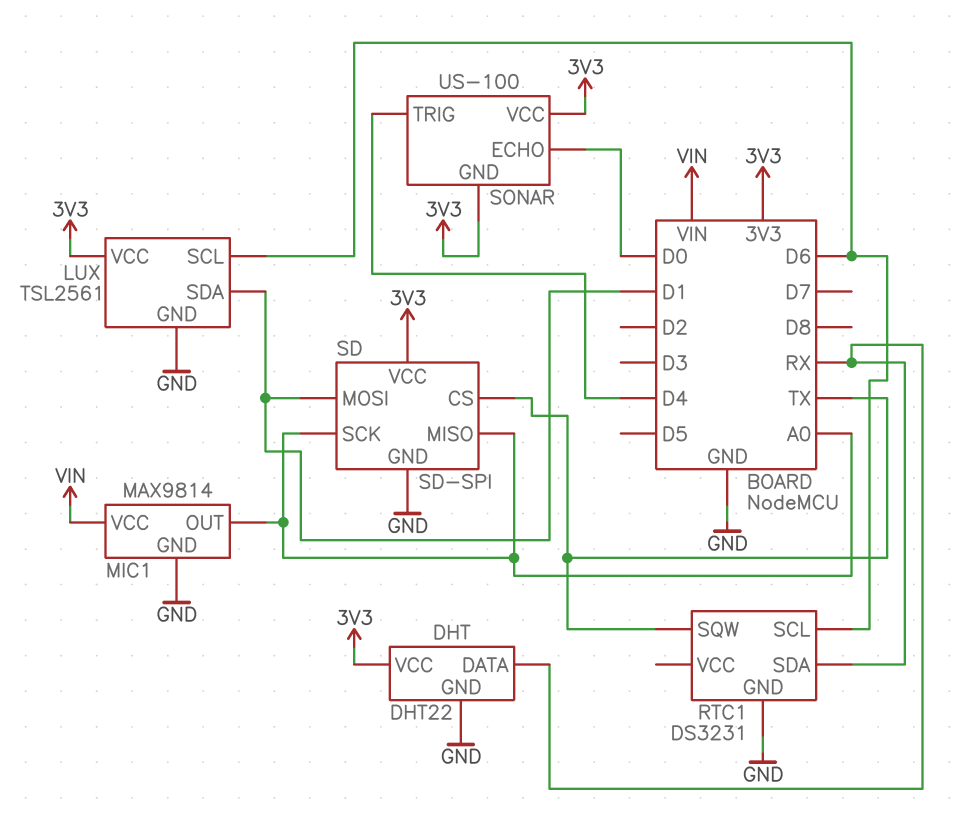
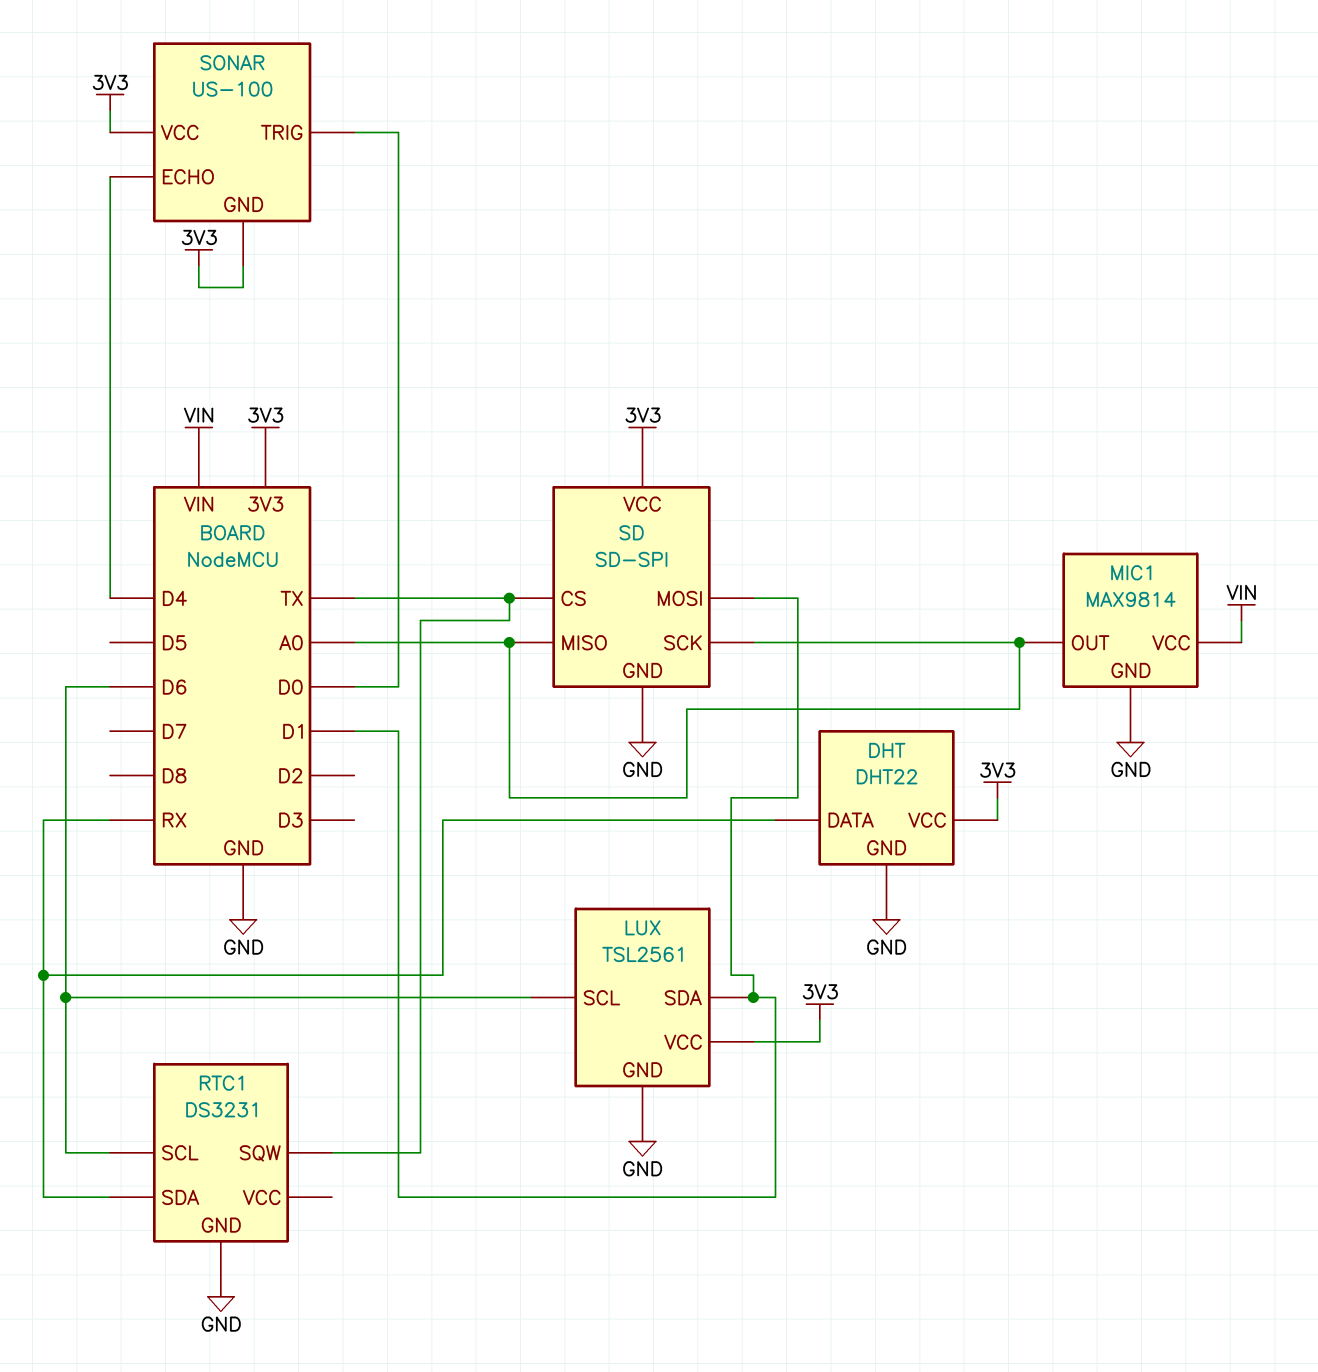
SONAR pin ECHO: D0 -> D4
SONAR pin TRIG: D4 -> D0

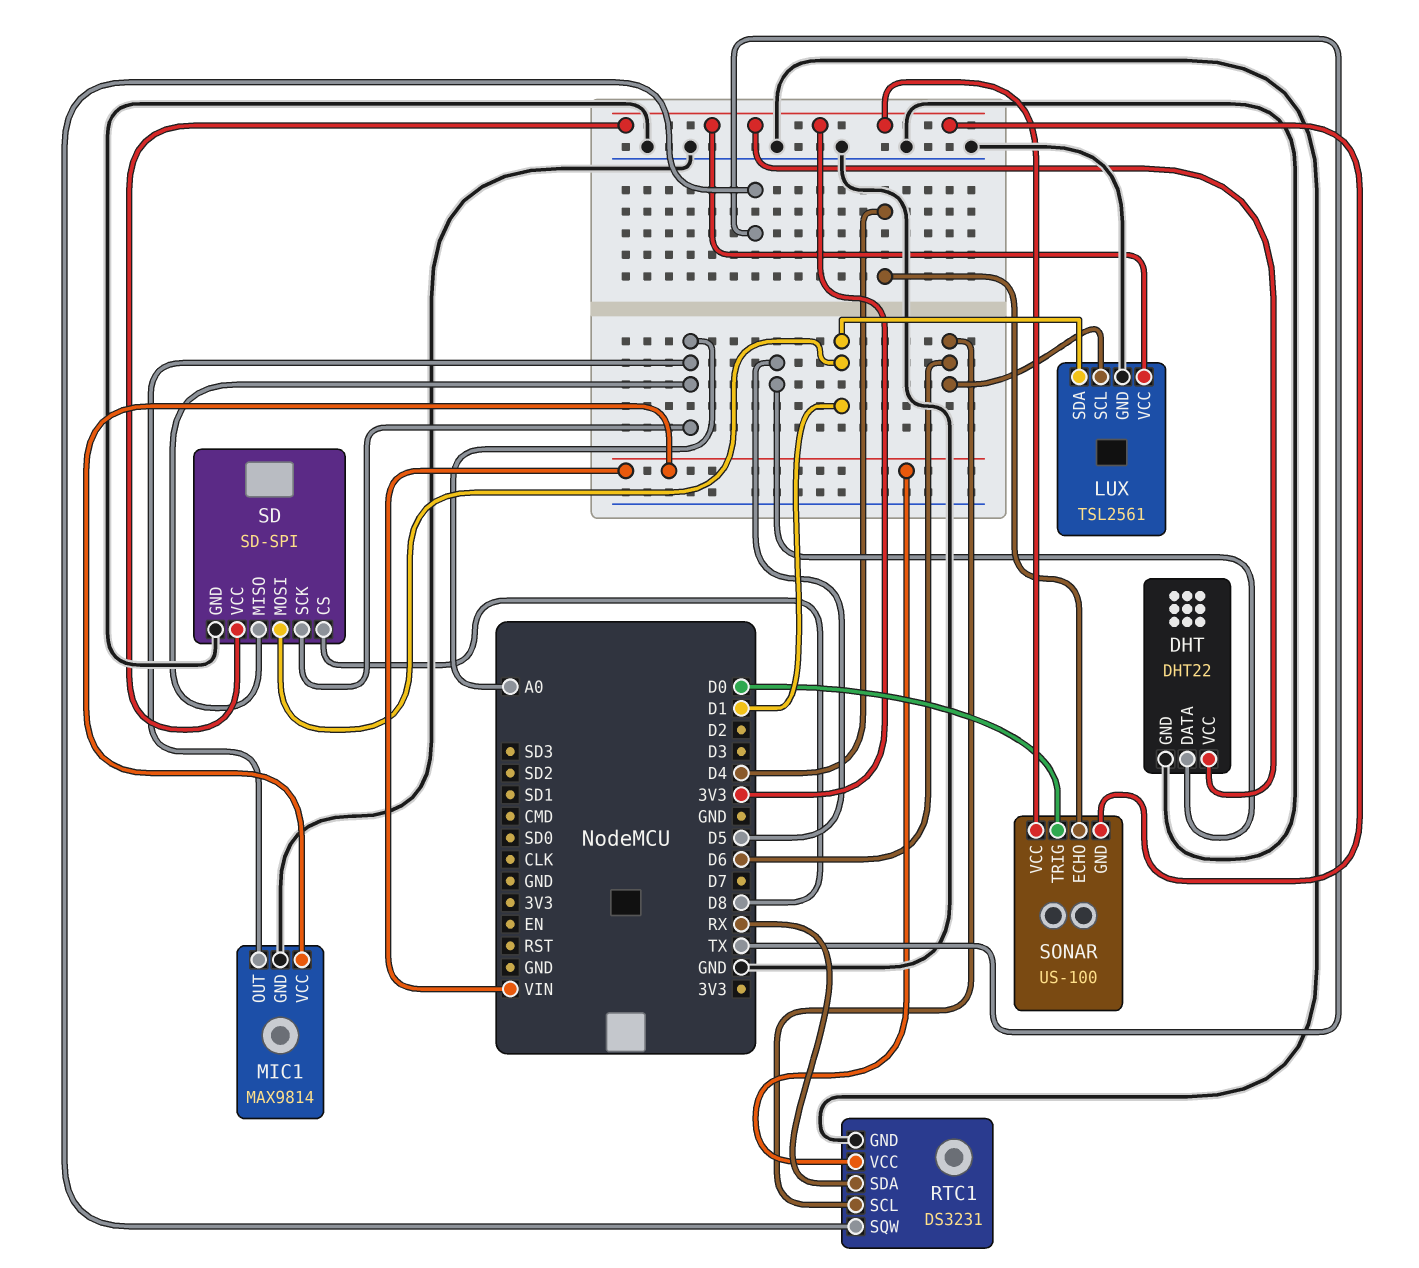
DHT pin DATA: RX -> D5
RTC1 pin VCC: none -> VIN
SD pin CS: TX -> D8

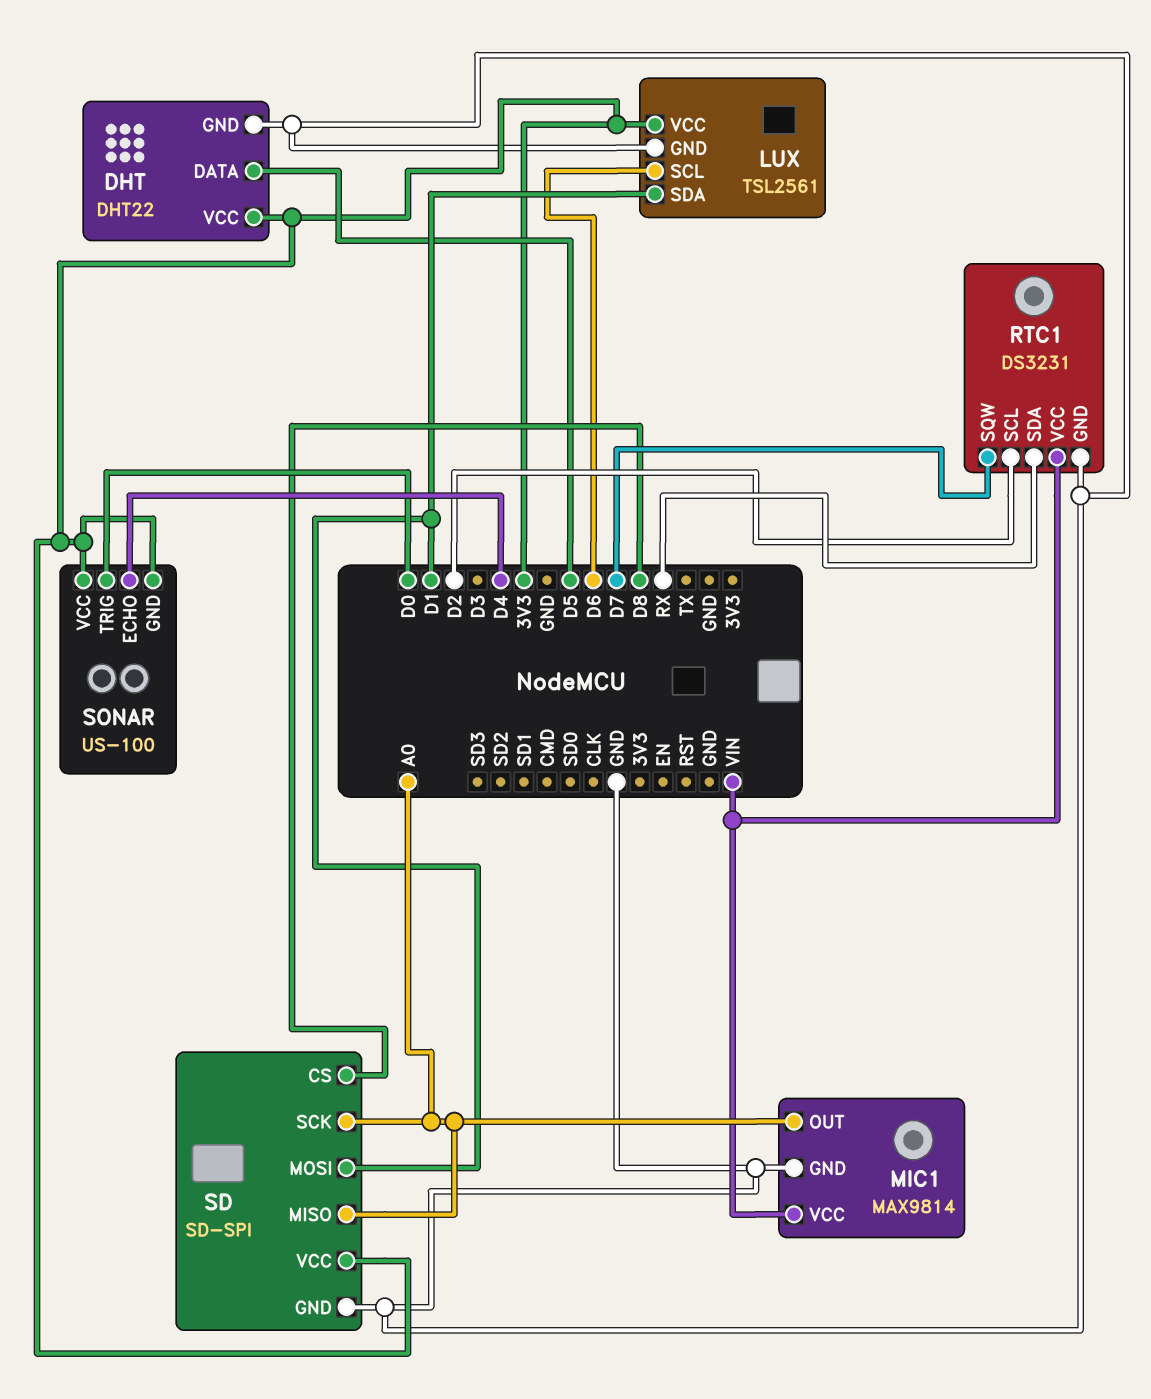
RTC1 pin SCL: D6 -> D2
RTC1 pin SQW: TX -> D7

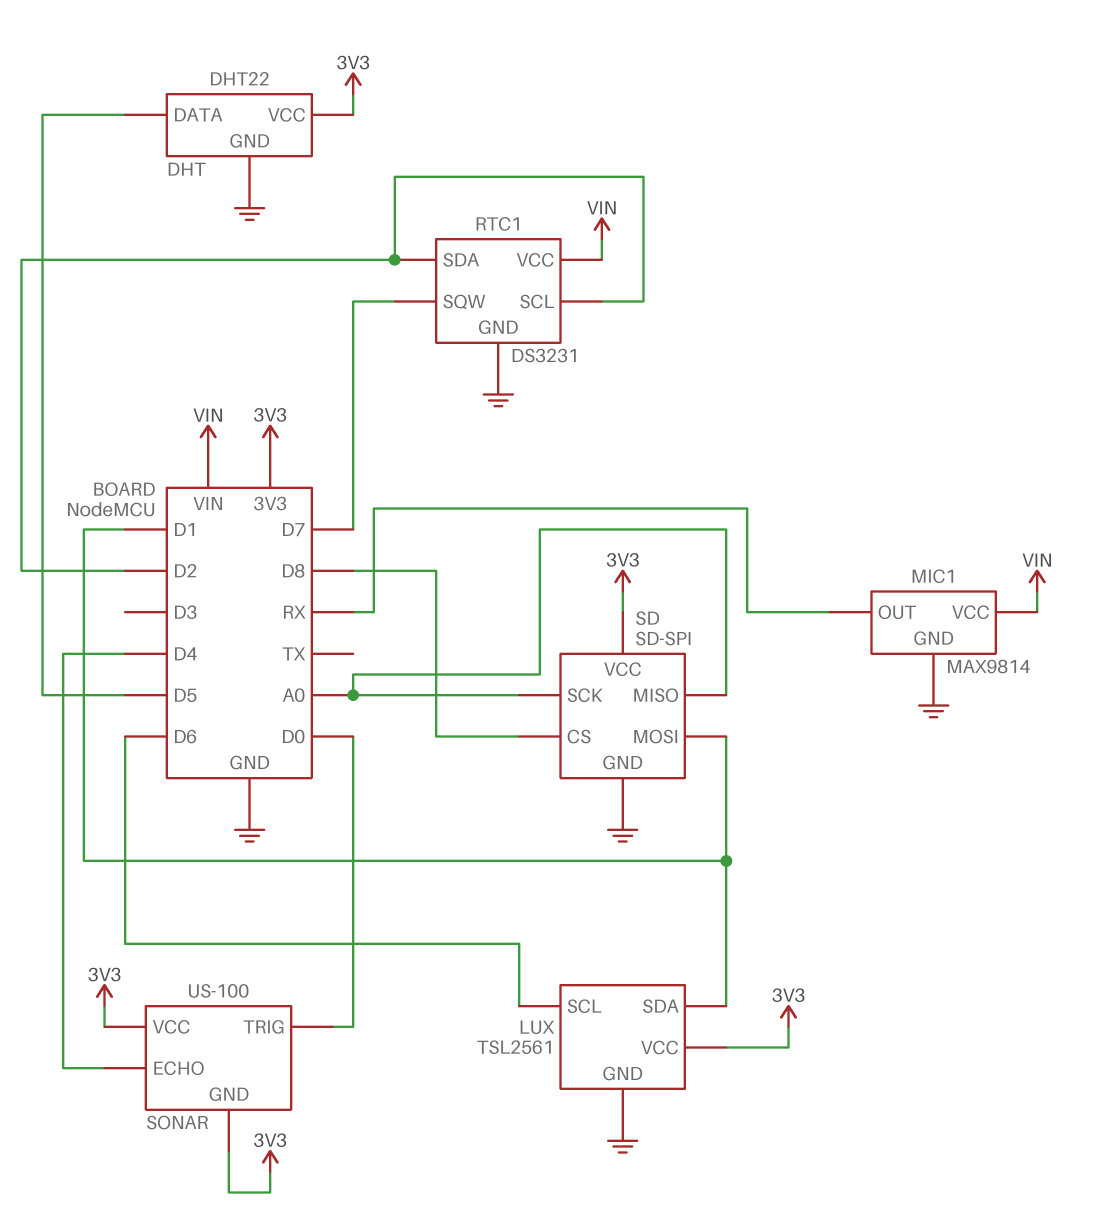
MIC1 pin OUT: A0 -> RX
RTC1 pin SDA: RX -> D2

